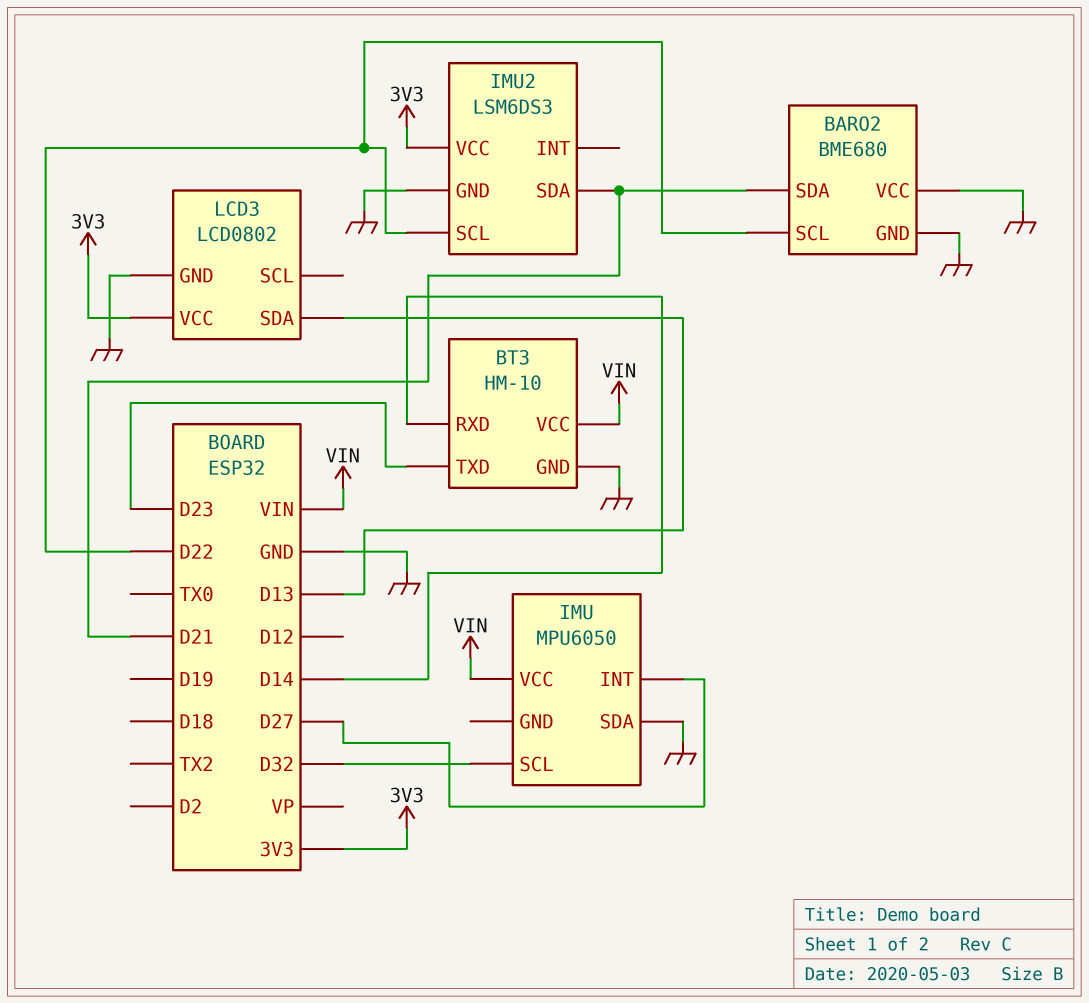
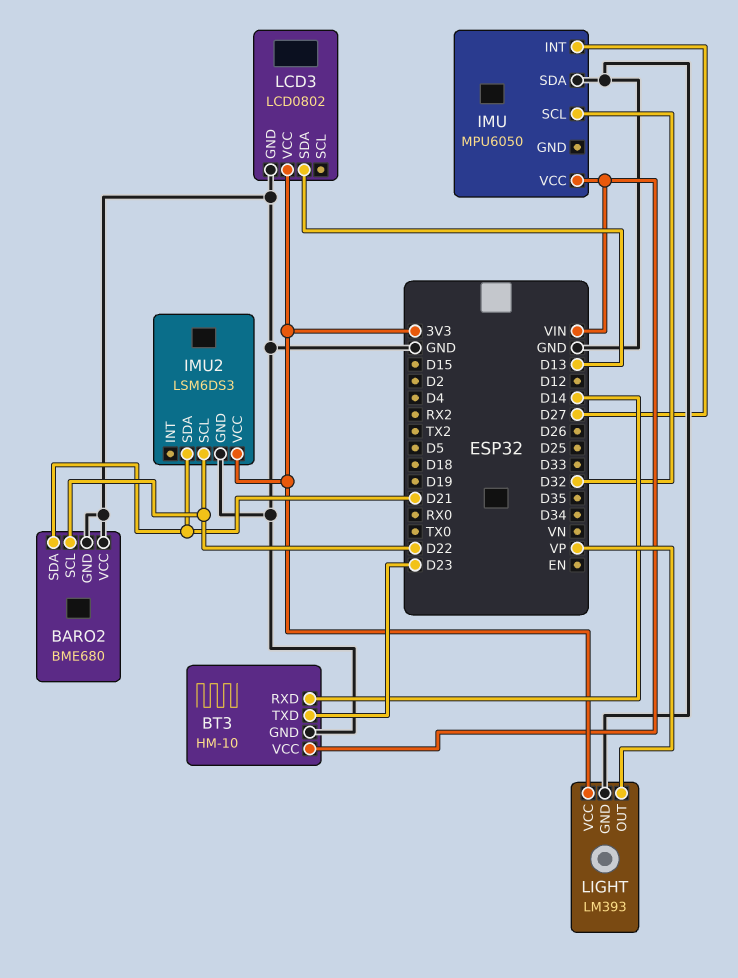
LIGHT: none -> LM393
LIGHT pin GND: none -> GND
LIGHT pin OUT: none -> VP
LIGHT pin VCC: none -> 3V3

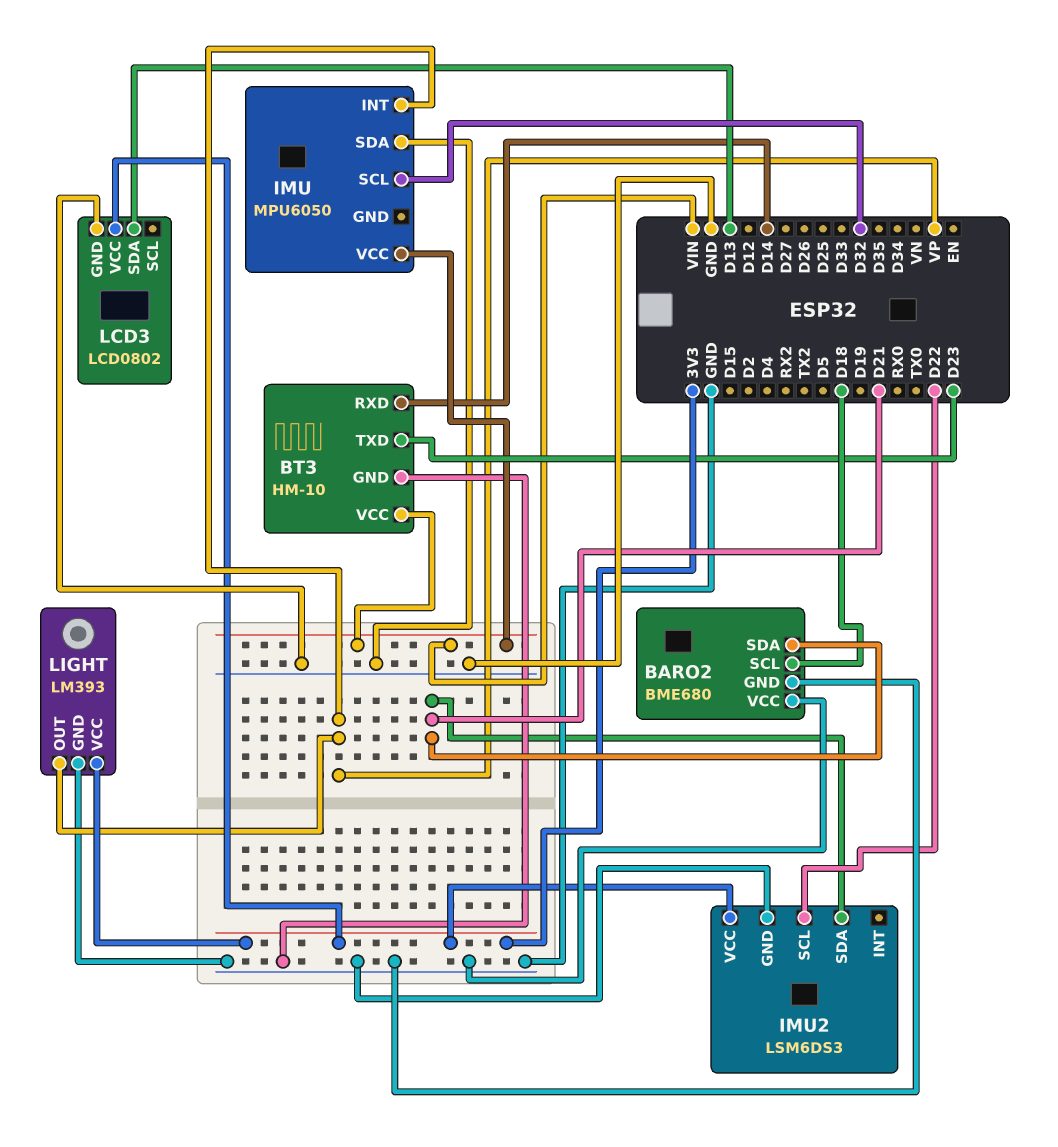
BARO2 pin SCL: D22 -> D18
IMU pin INT: D27 -> VP

